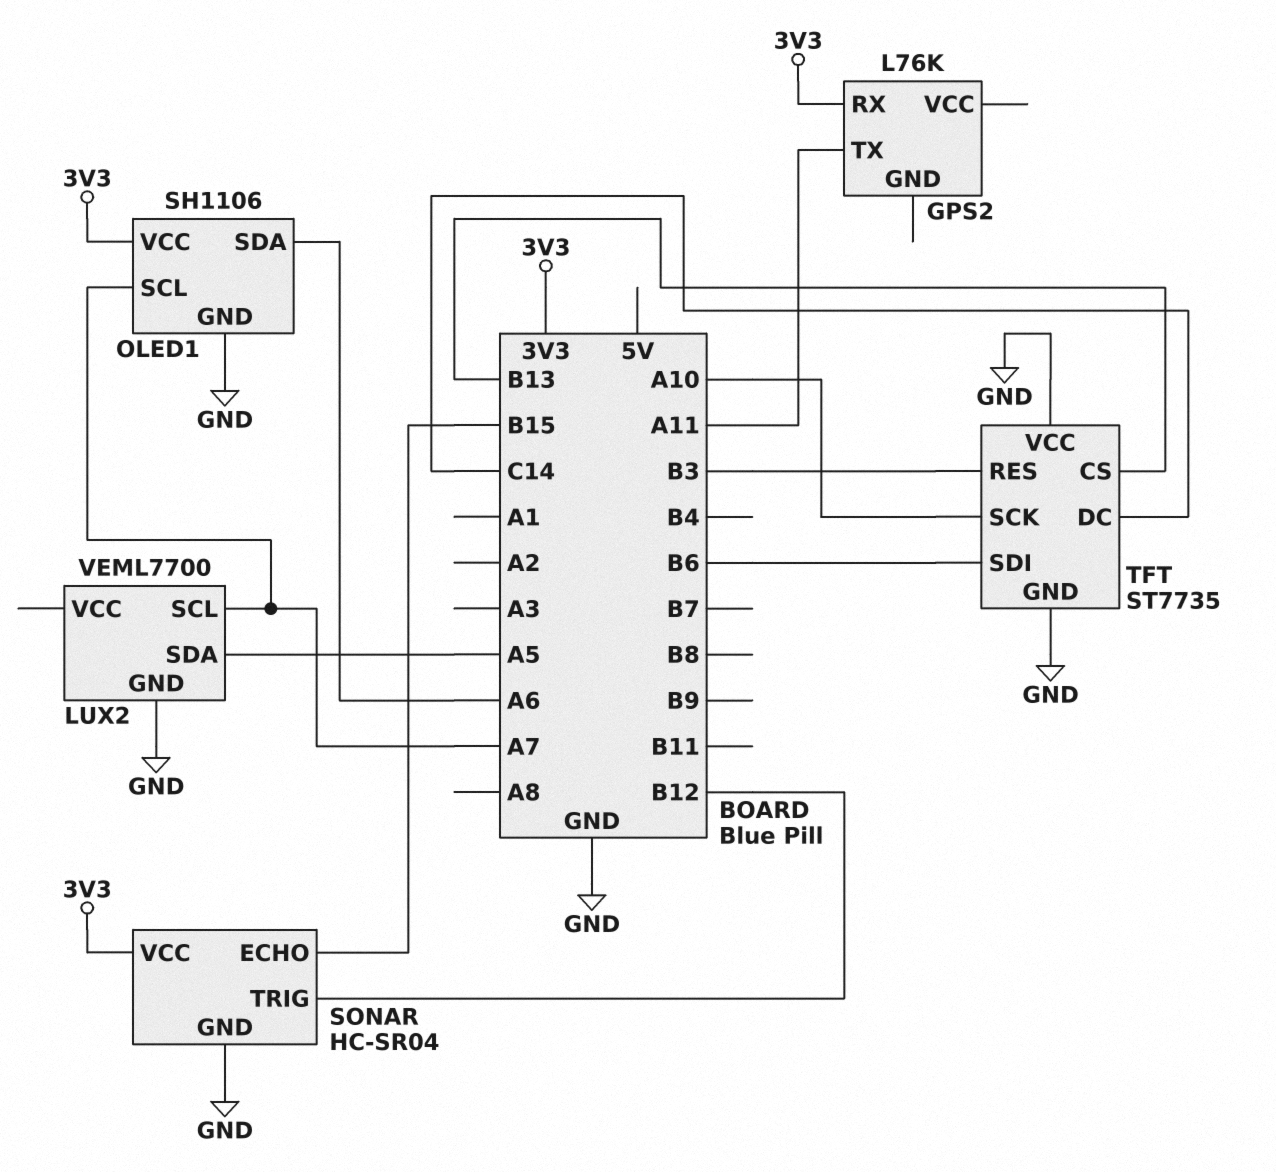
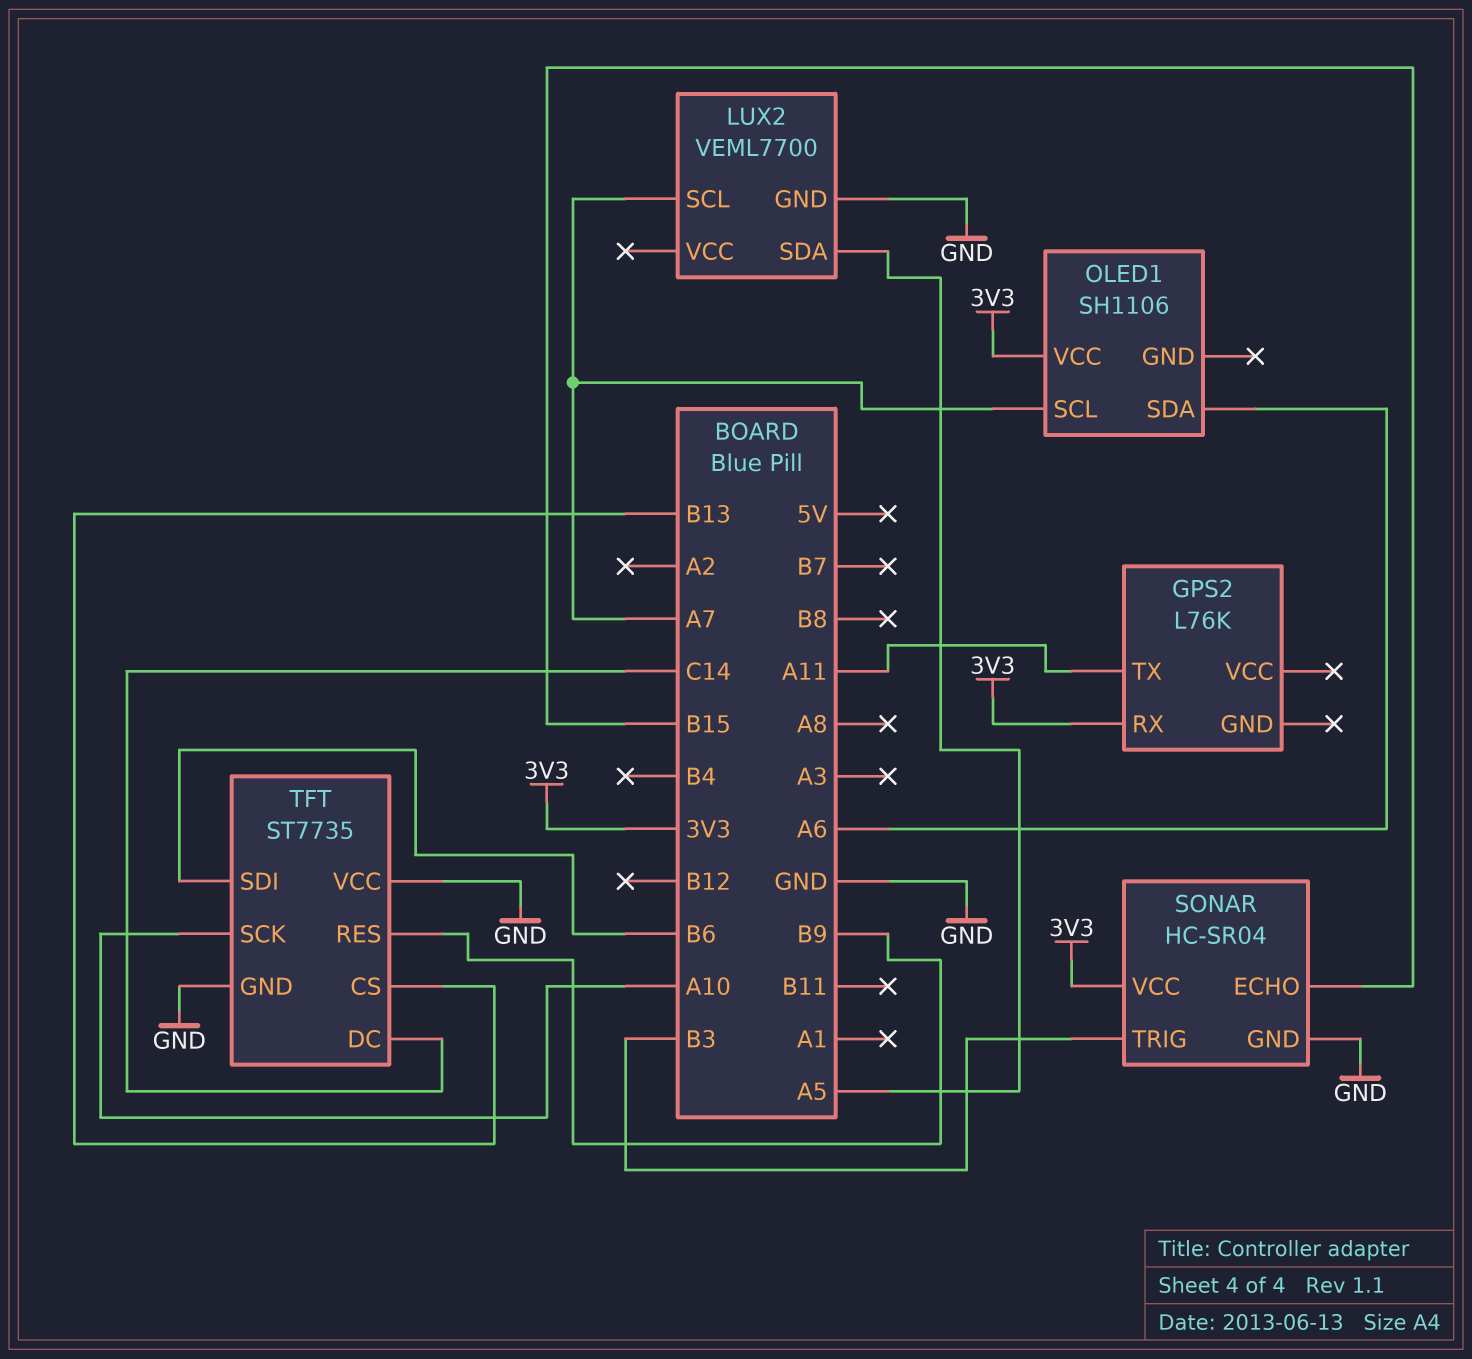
OLED1 pin GND: GND -> none
SONAR pin TRIG: B12 -> B3
TFT pin RES: B3 -> B9

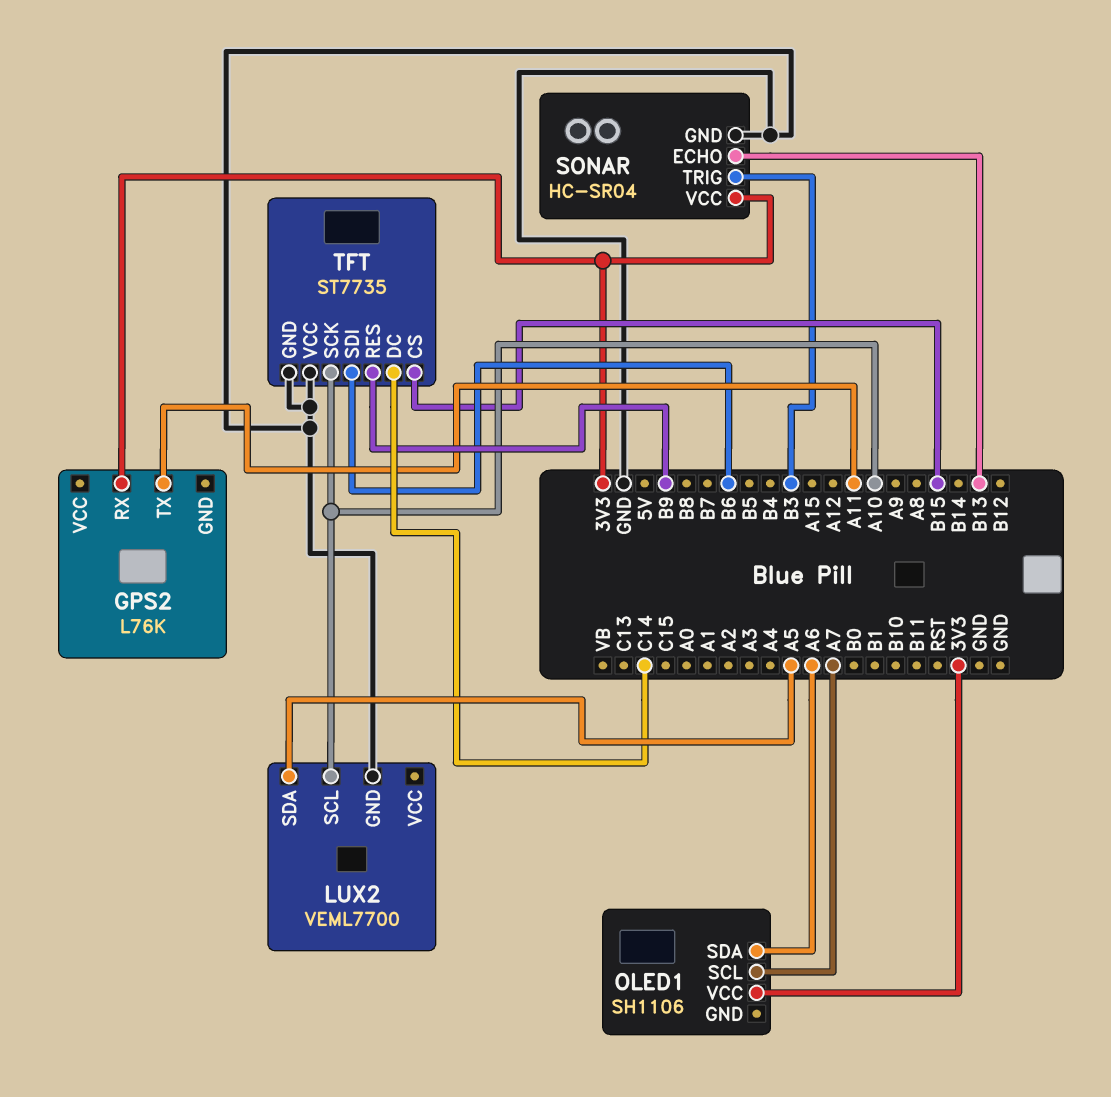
LUX2 pin SCL: A7 -> A10
SONAR pin ECHO: B15 -> B13
TFT pin CS: B13 -> B15

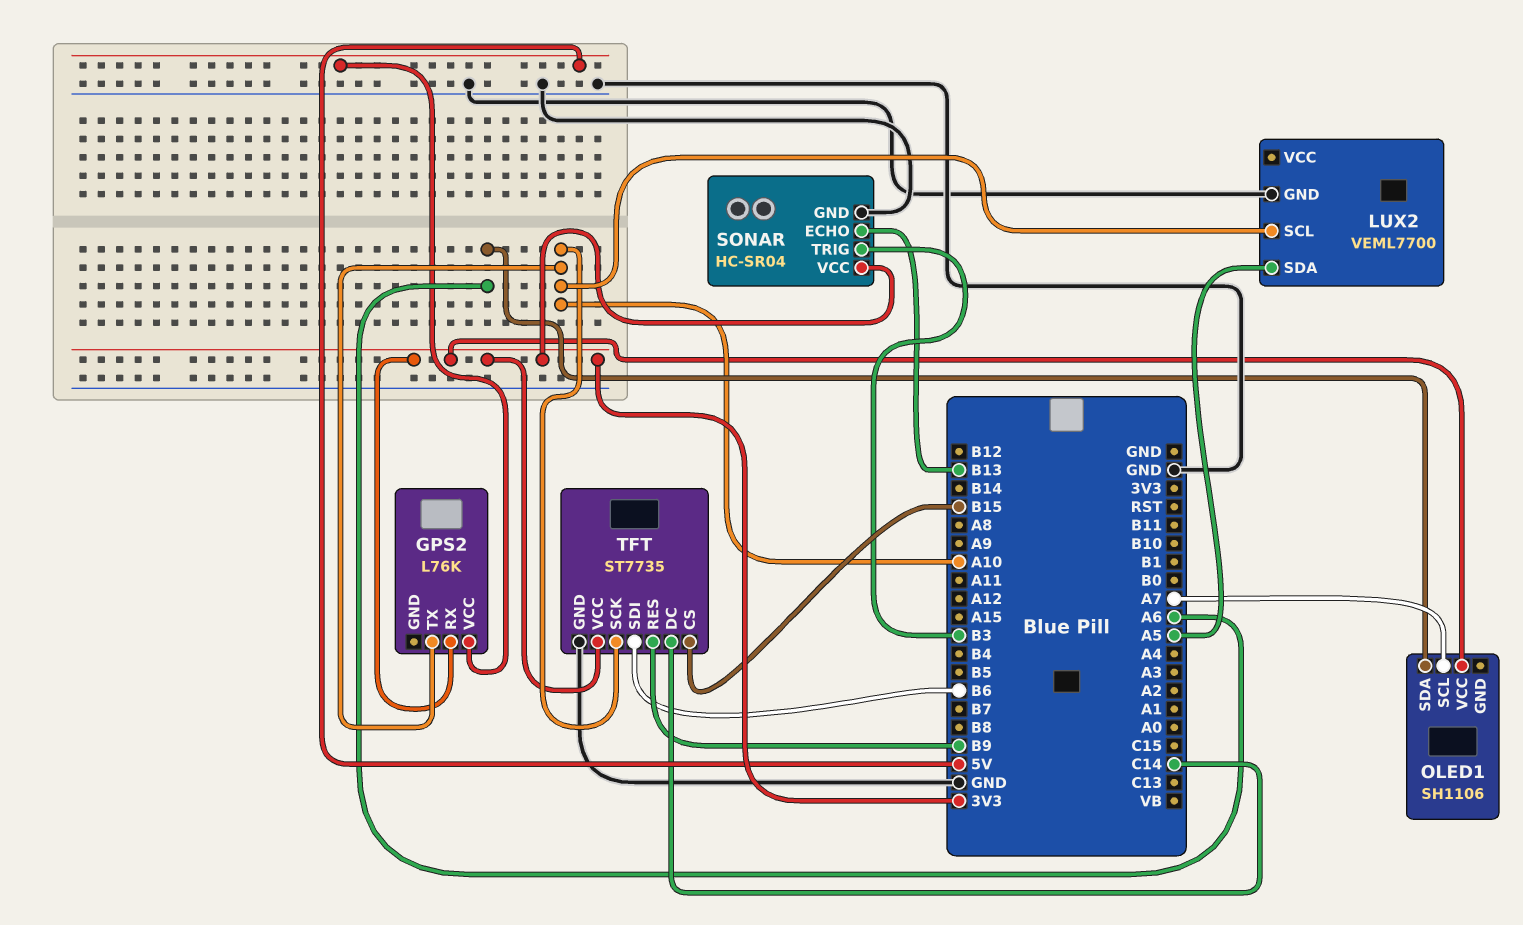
GPS2 pin TX: A11 -> A10
GPS2 pin VCC: none -> 5V
TFT pin VCC: GND -> 3V3

